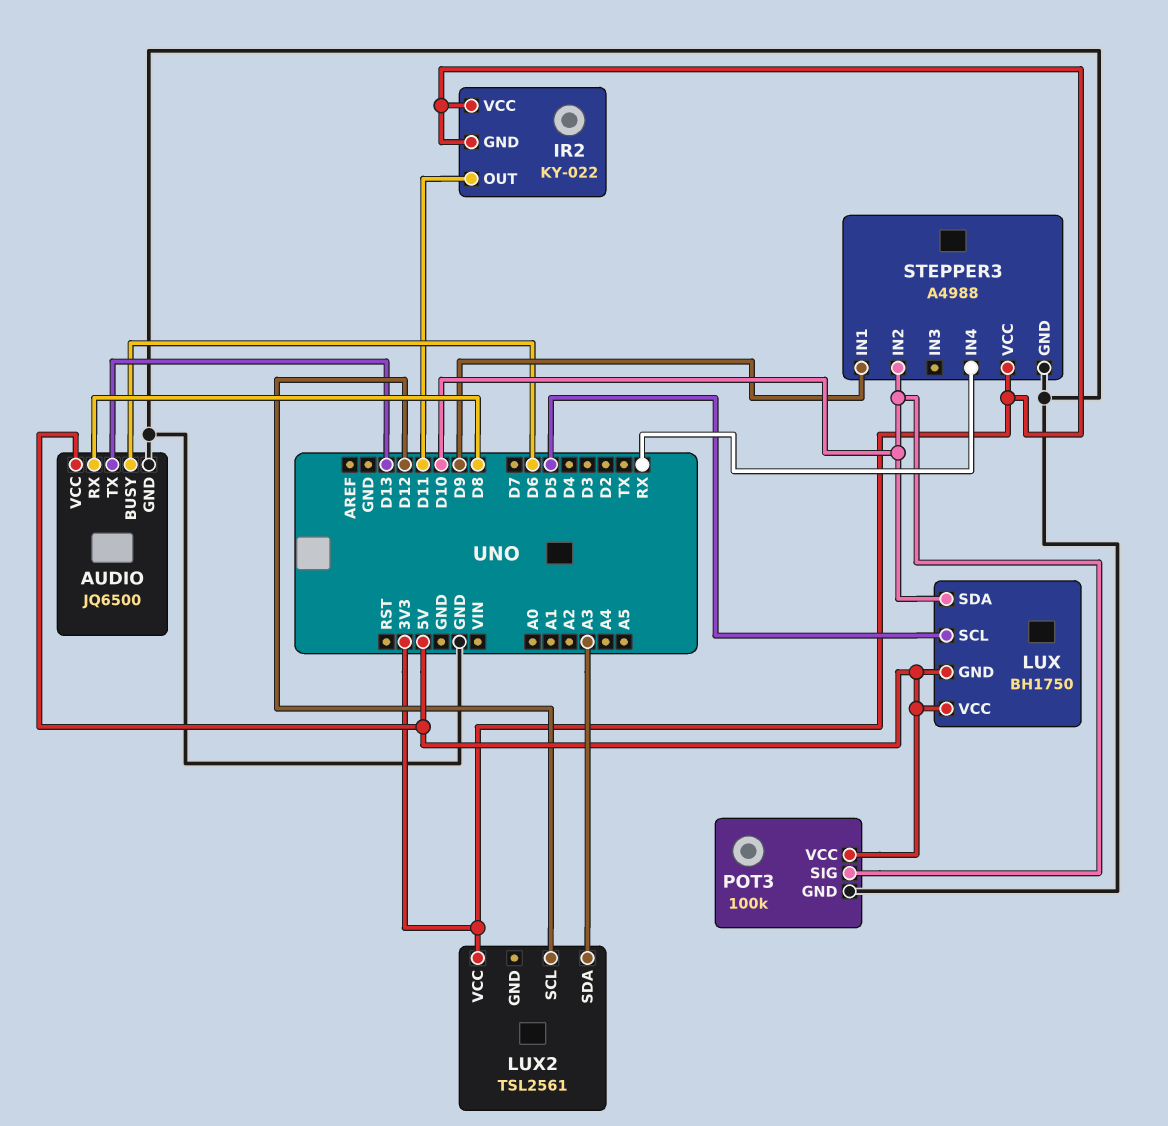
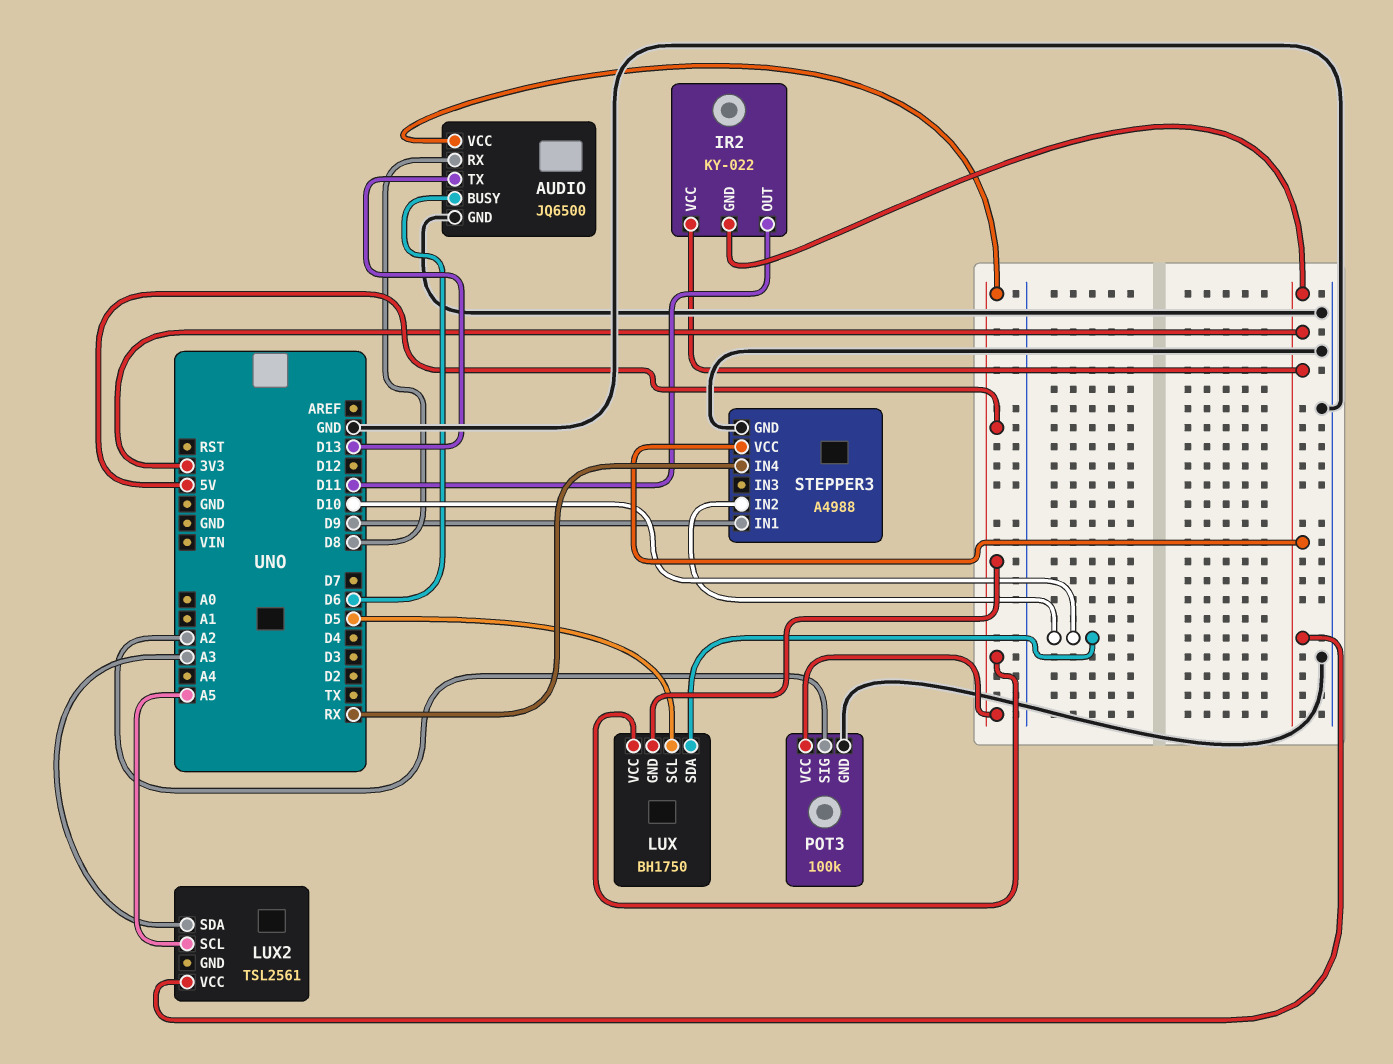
LUX2 pin SCL: D12 -> A5
POT3 pin SIG: D10 -> A2

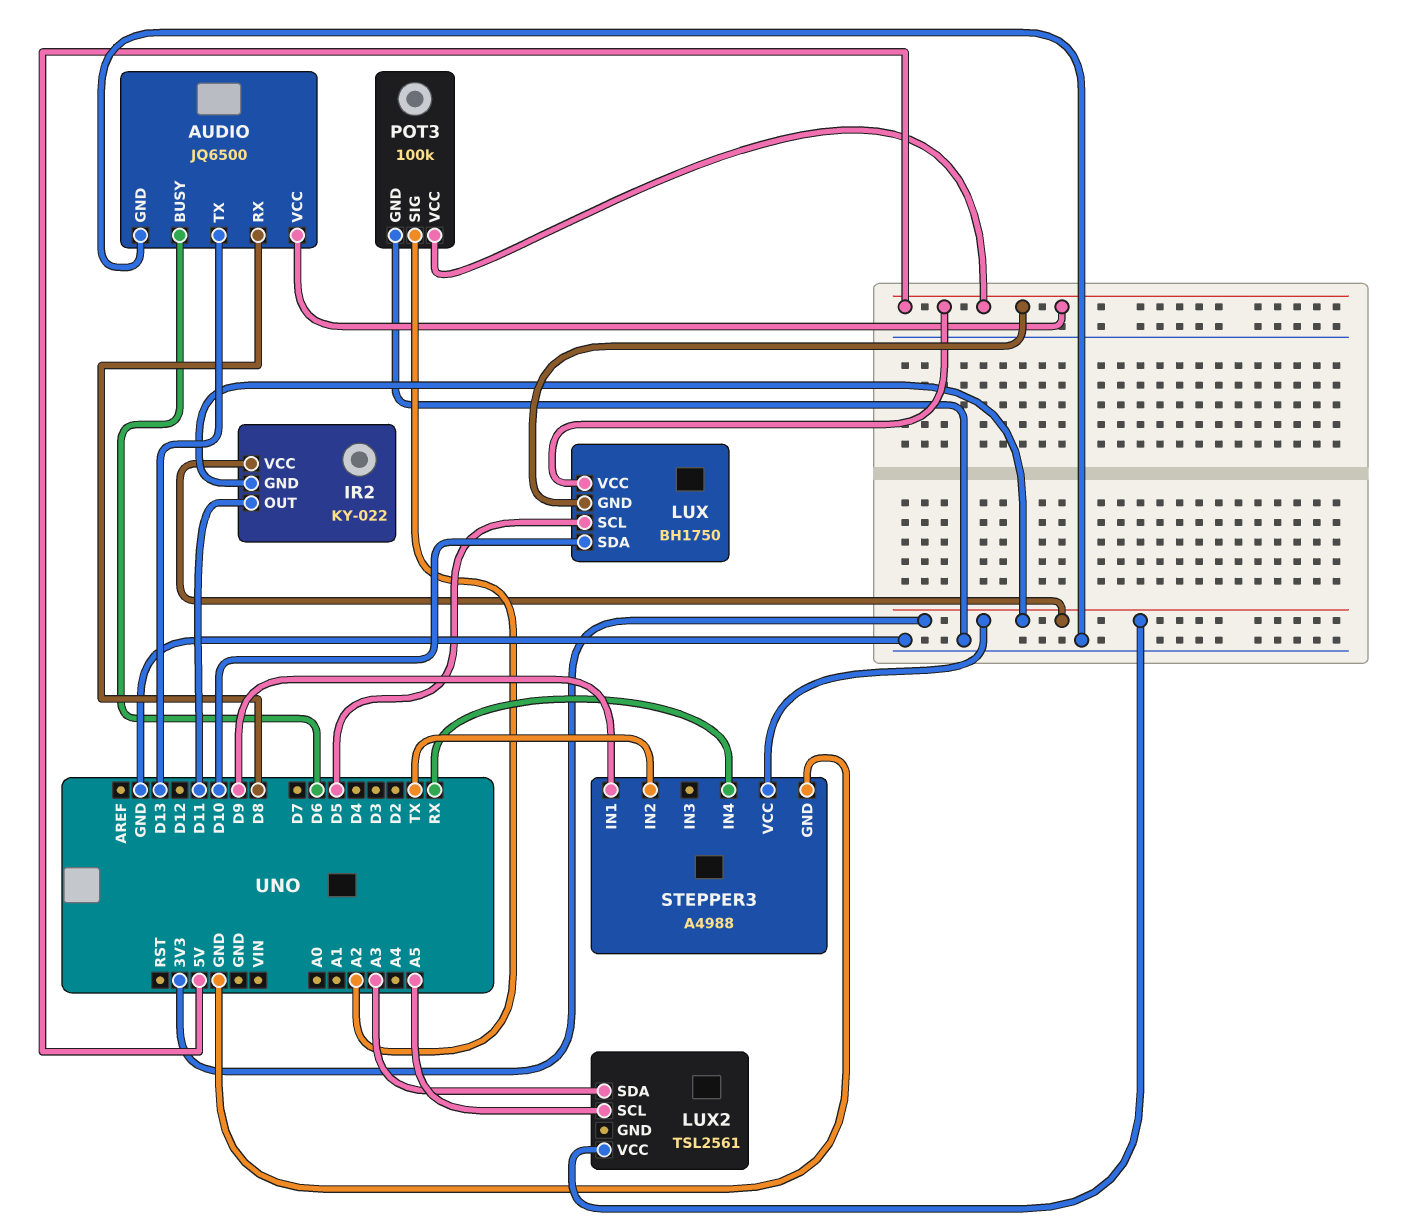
STEPPER3 pin IN2: D10 -> TX

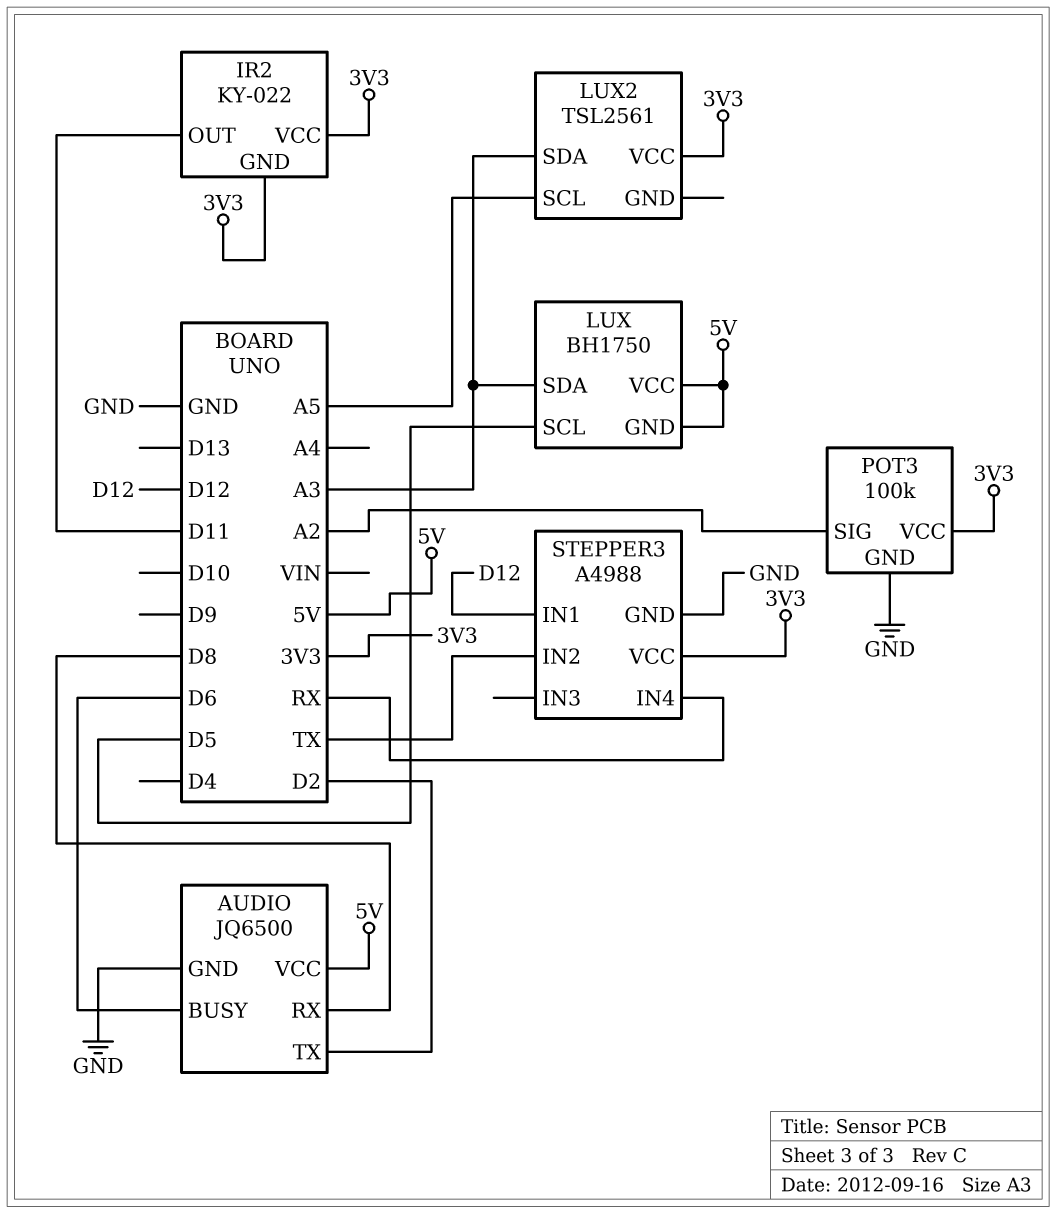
AUDIO pin TX: D13 -> D2
LUX pin SDA: D10 -> A3
POT3 pin VCC: 5V -> 3V3
STEPPER3 pin IN1: D9 -> D12

